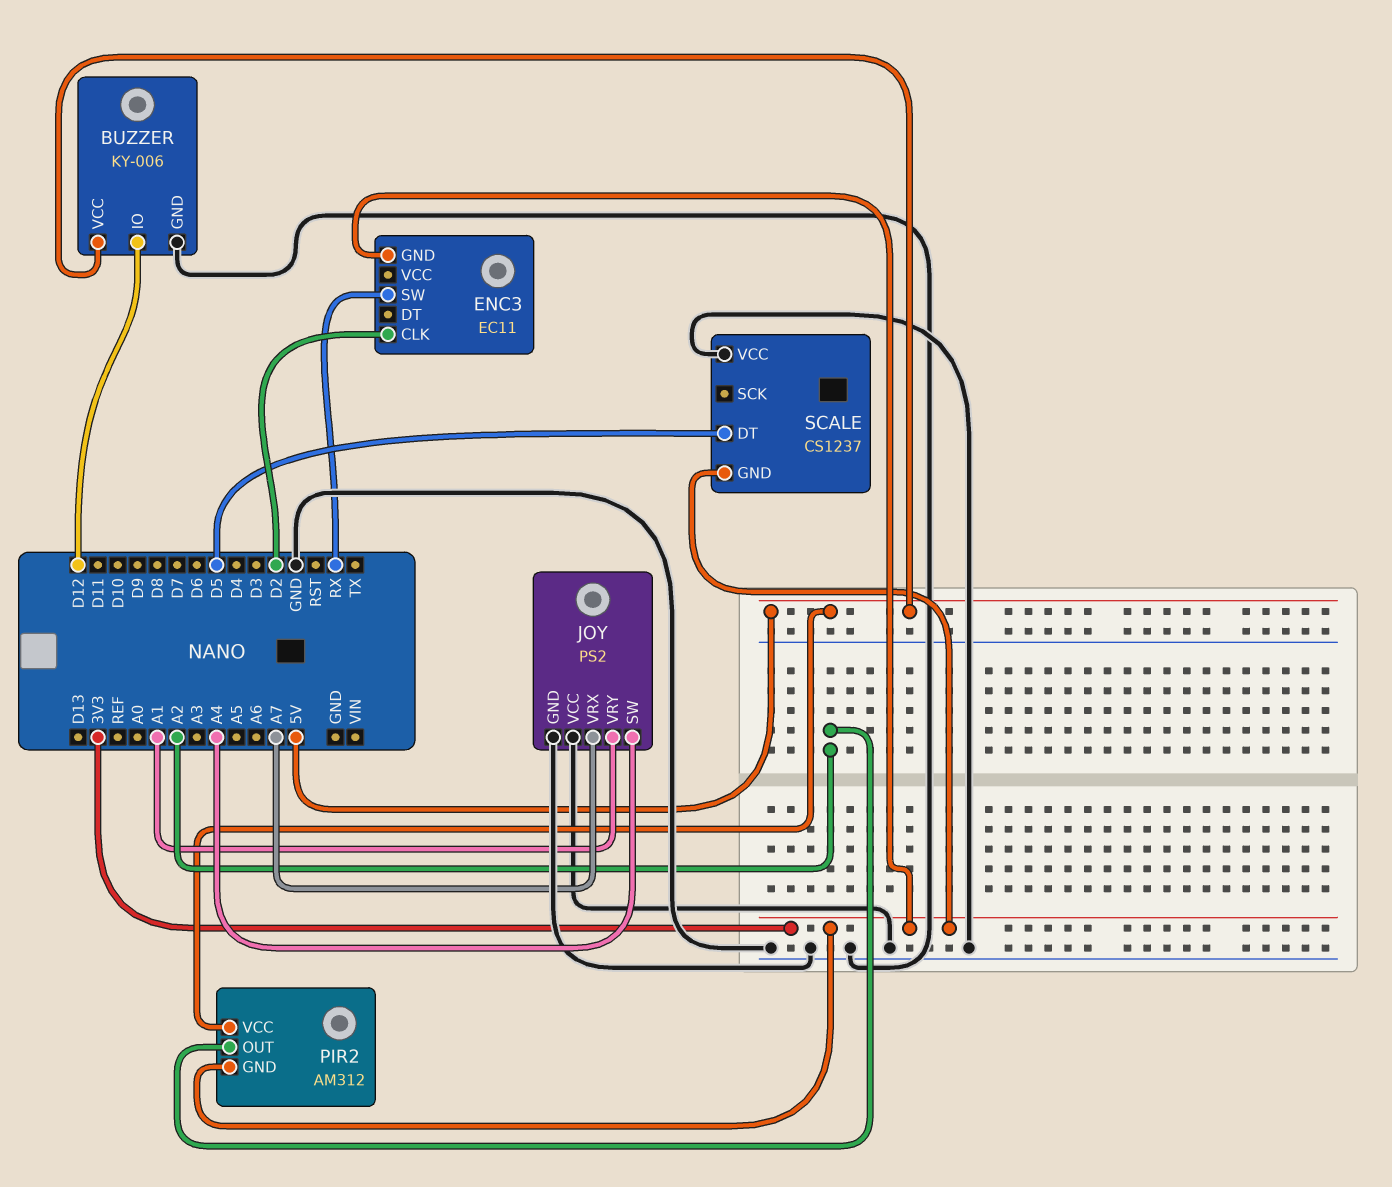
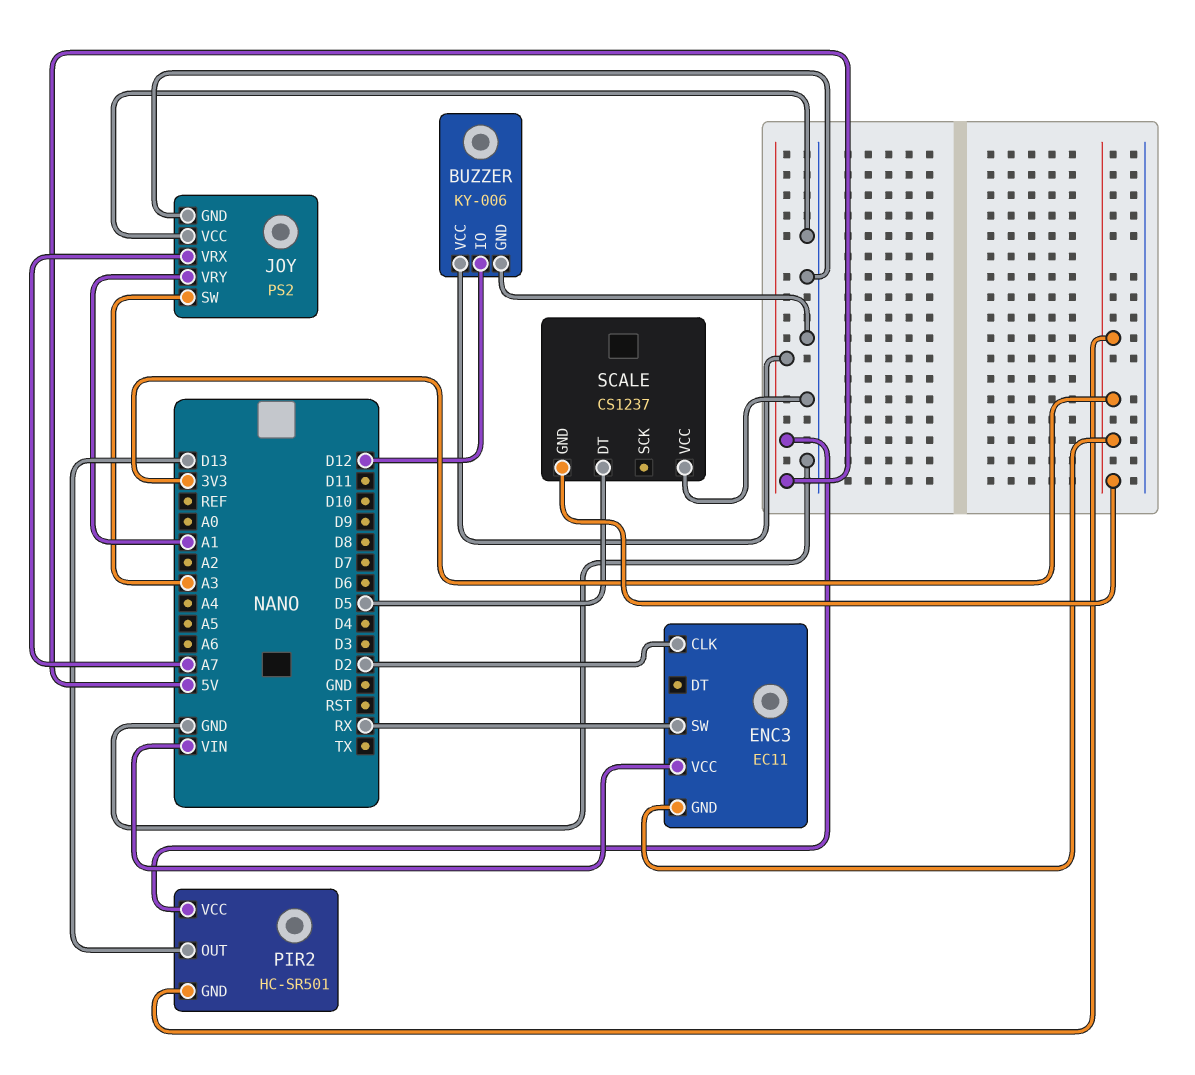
ENC3 pin VCC: none -> VIN
JOY pin SW: A4 -> A3
PIR2: AM312 -> HC-SR501
PIR2 pin OUT: A2 -> D13

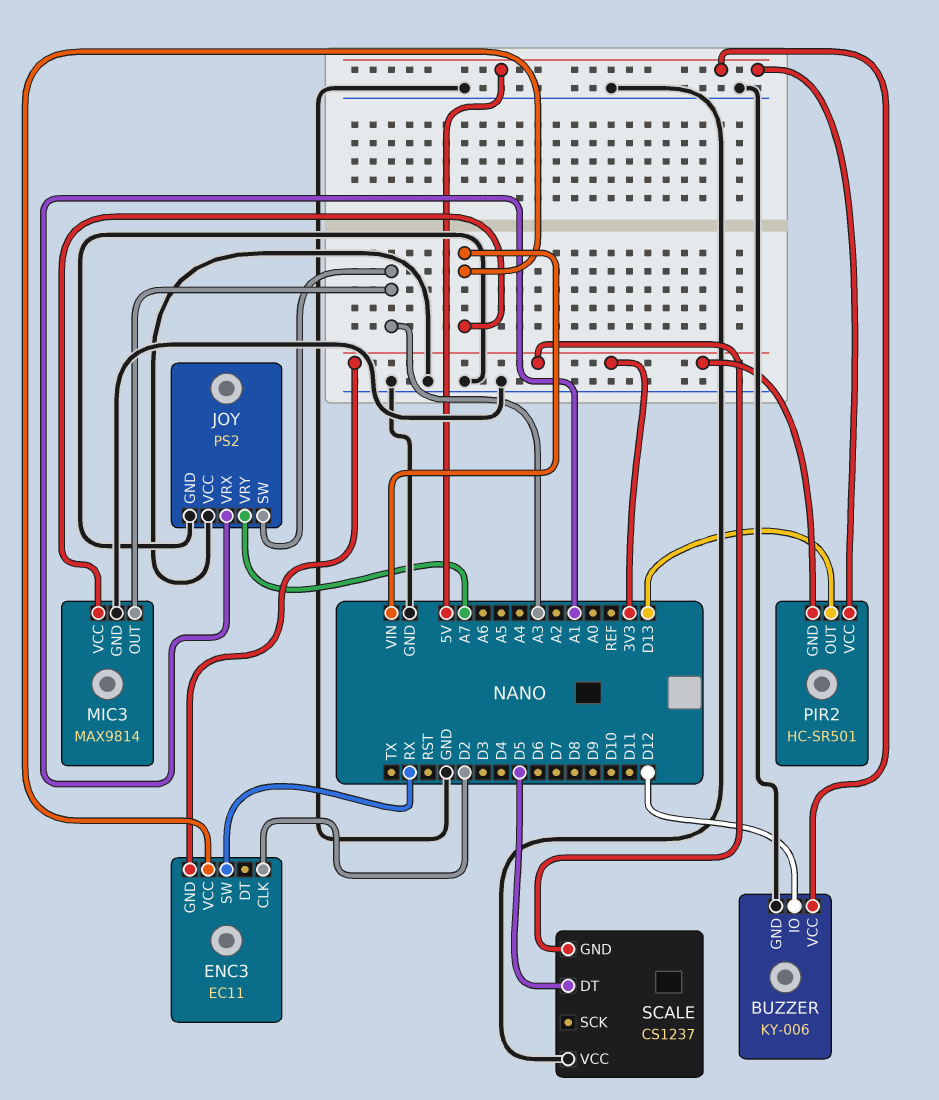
JOY pin VRX: A7 -> A1
JOY pin VRY: A1 -> A7
MIC3: none -> MAX9814
MIC3 pin GND: none -> GND
MIC3 pin OUT: none -> A3
MIC3 pin VCC: none -> VIN

